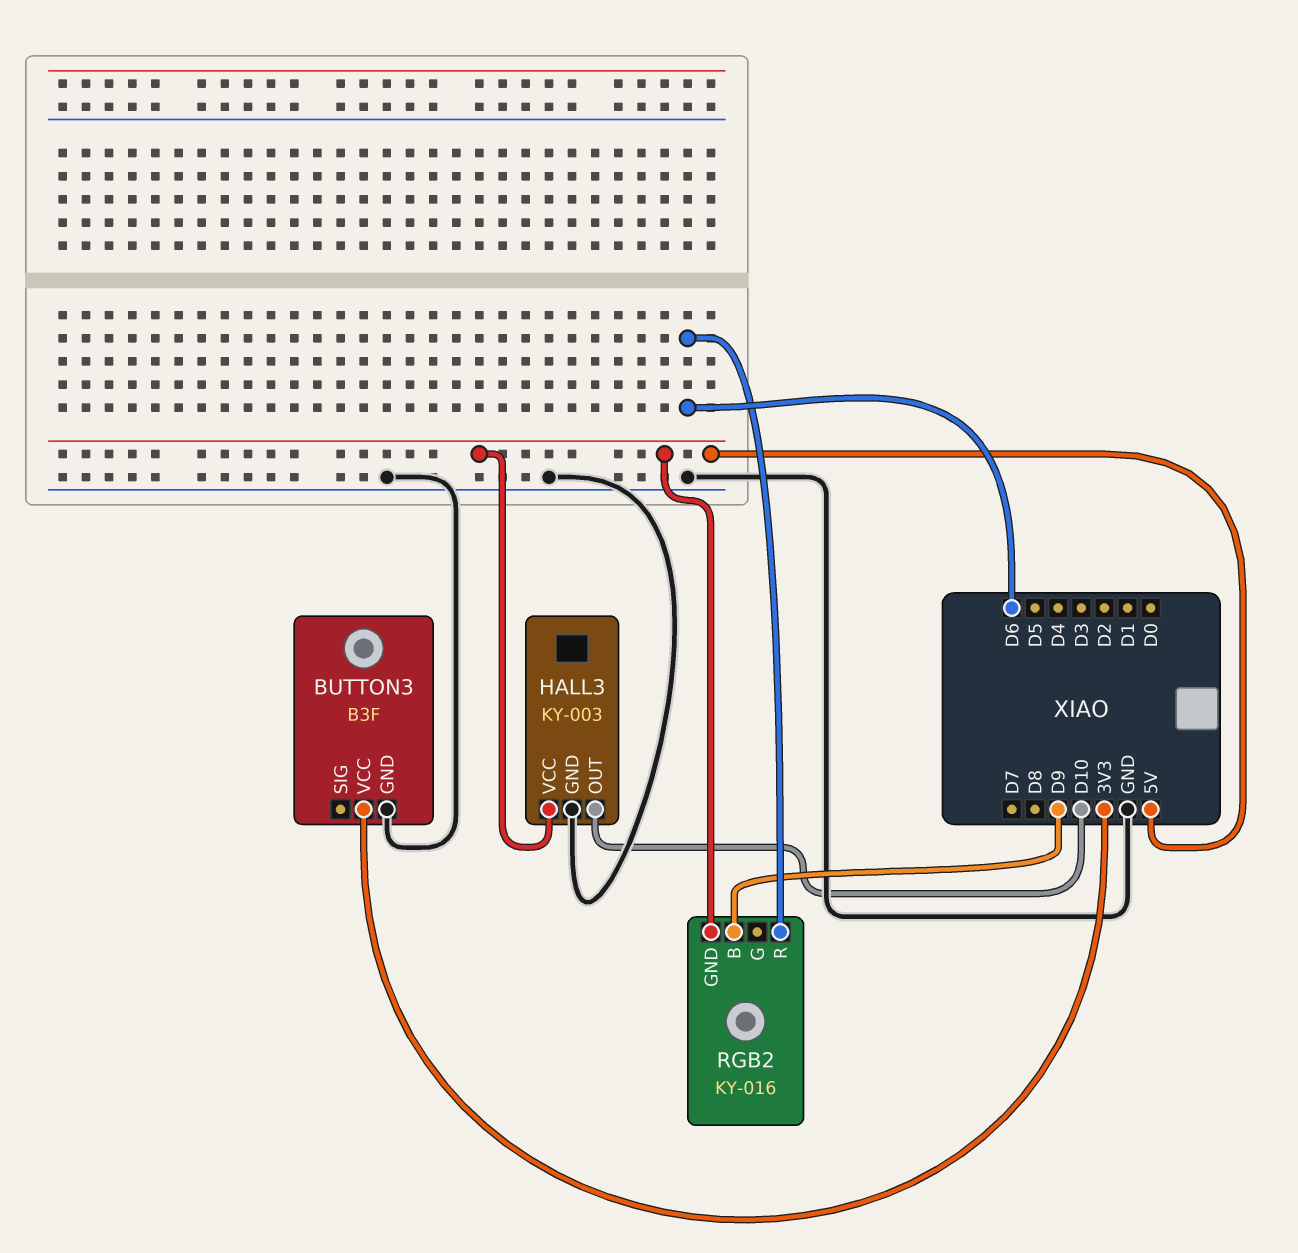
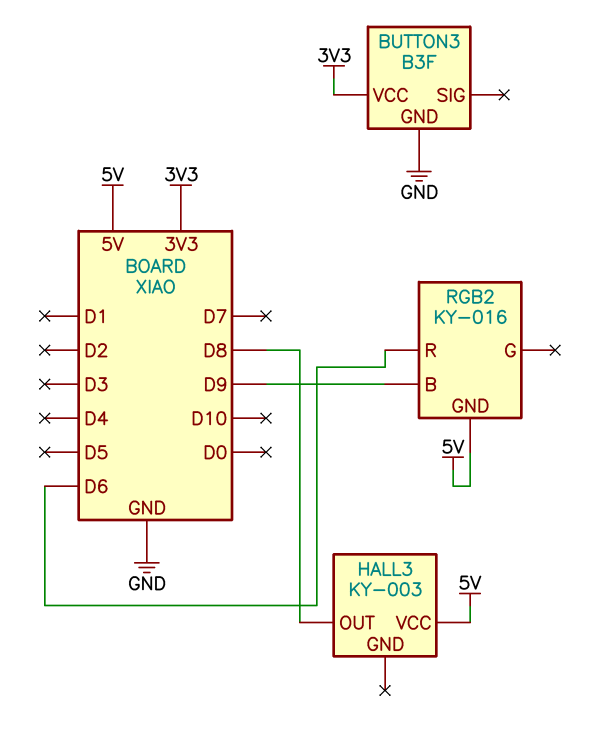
HALL3 pin GND: GND -> none
HALL3 pin OUT: D10 -> D8

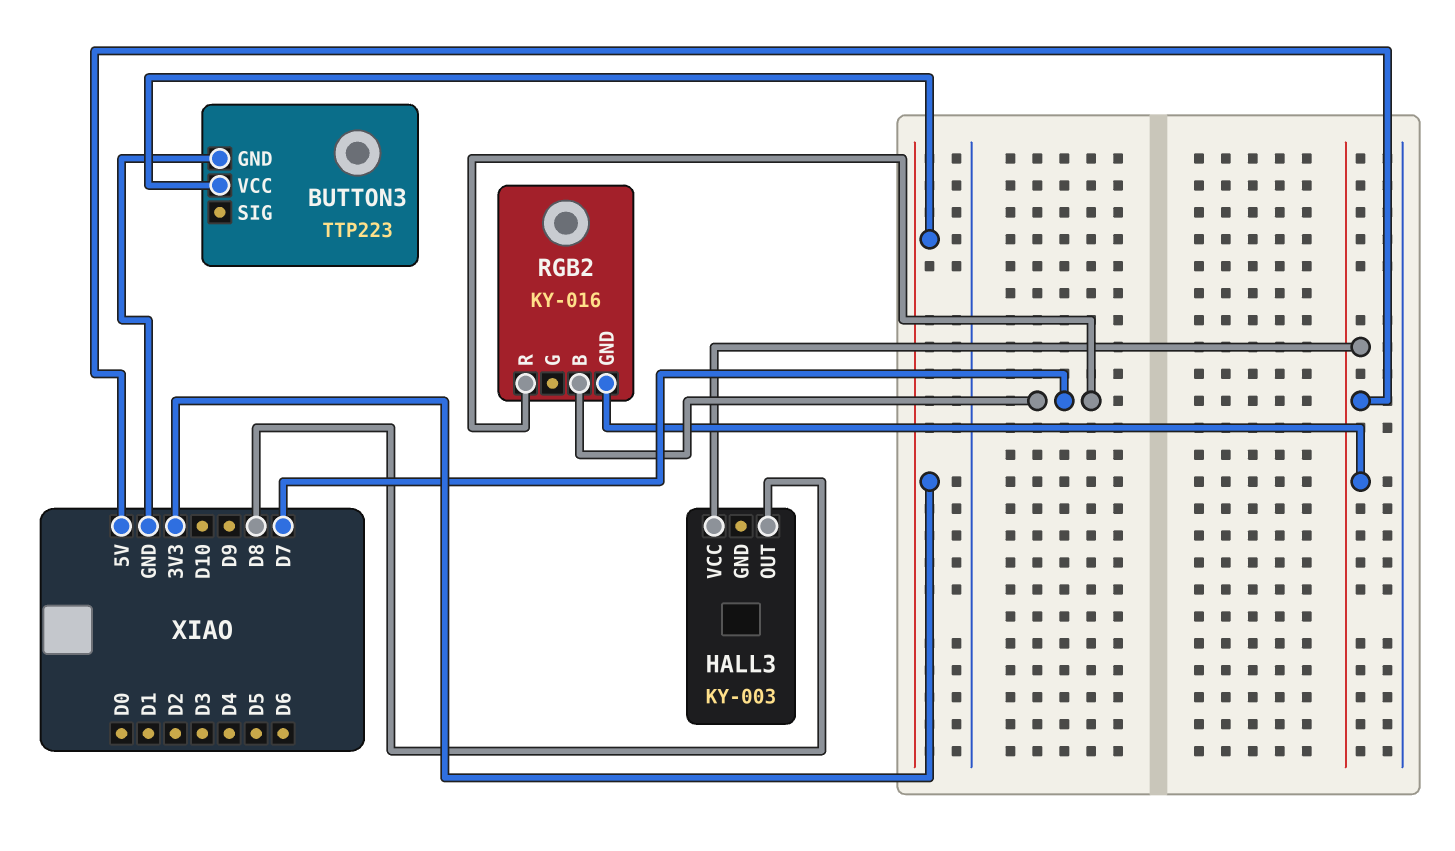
BUTTON3: B3F -> TTP223
RGB2 pin B: D9 -> D7
RGB2 pin R: D6 -> D7

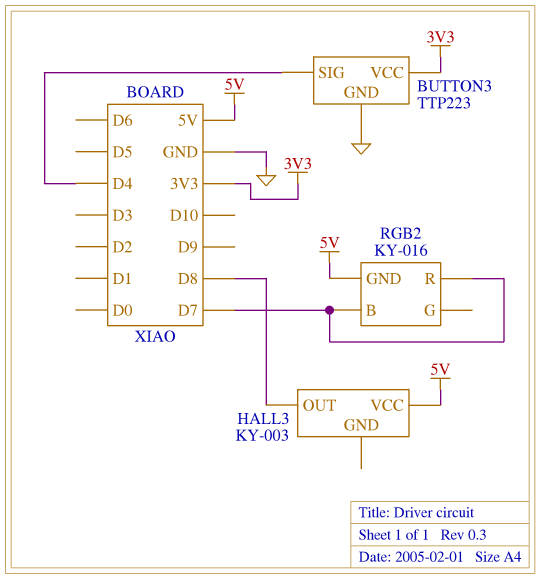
BUTTON3 pin SIG: none -> D4

